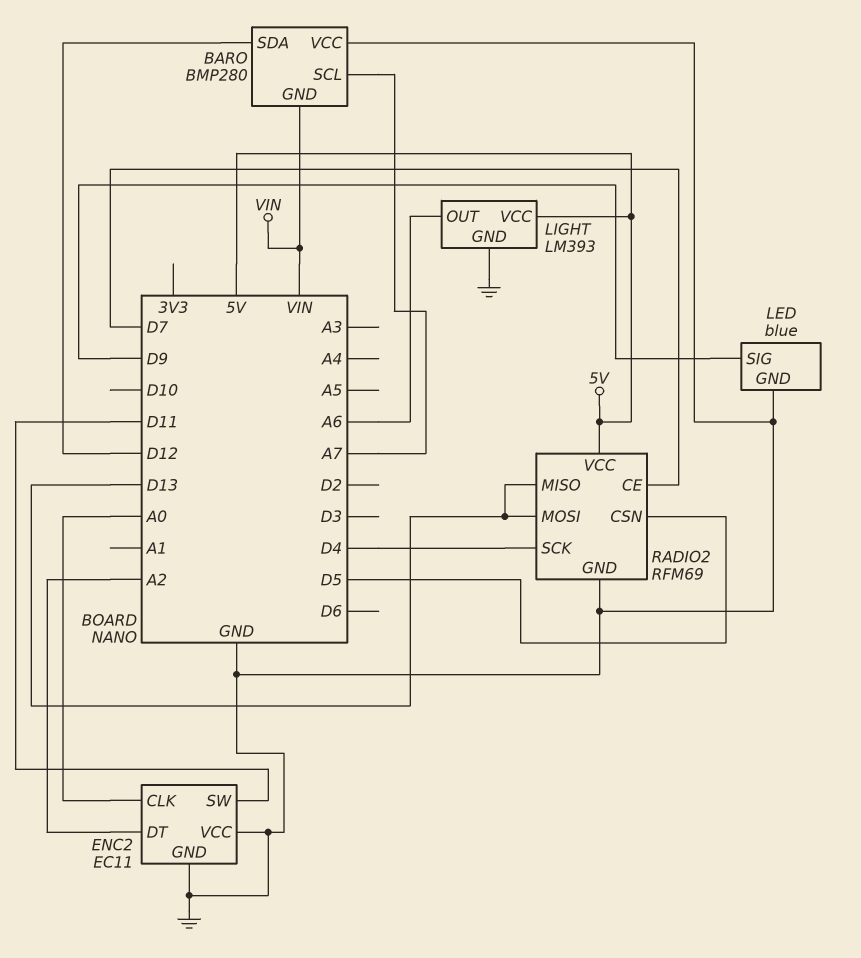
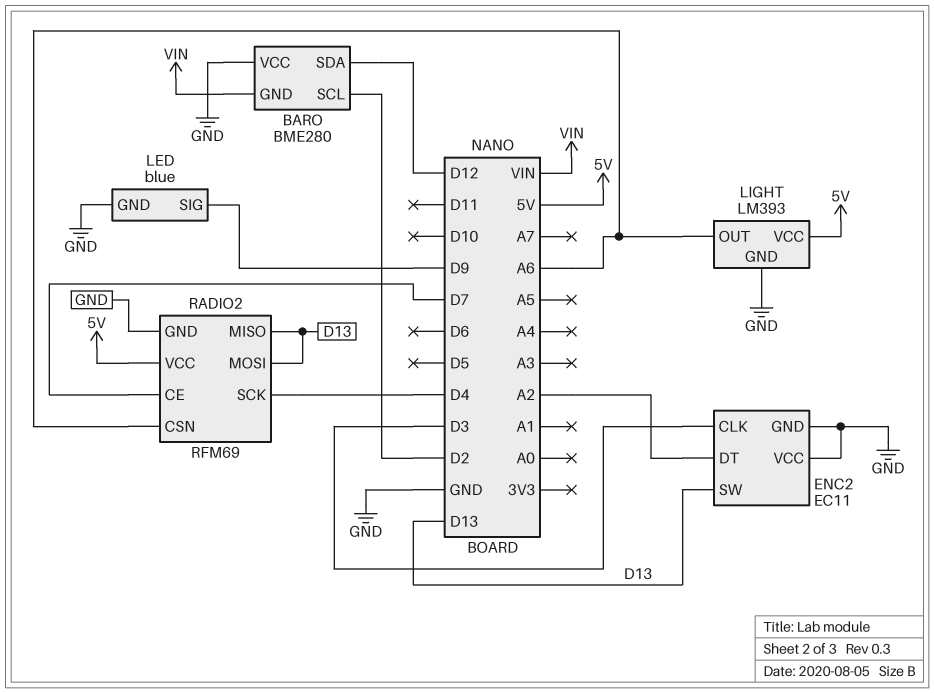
BARO: BMP280 -> BME280
BARO pin SCL: A7 -> D2
ENC2 pin CLK: A0 -> D3
ENC2 pin SW: D11 -> D13
RADIO2 pin CSN: D5 -> A6

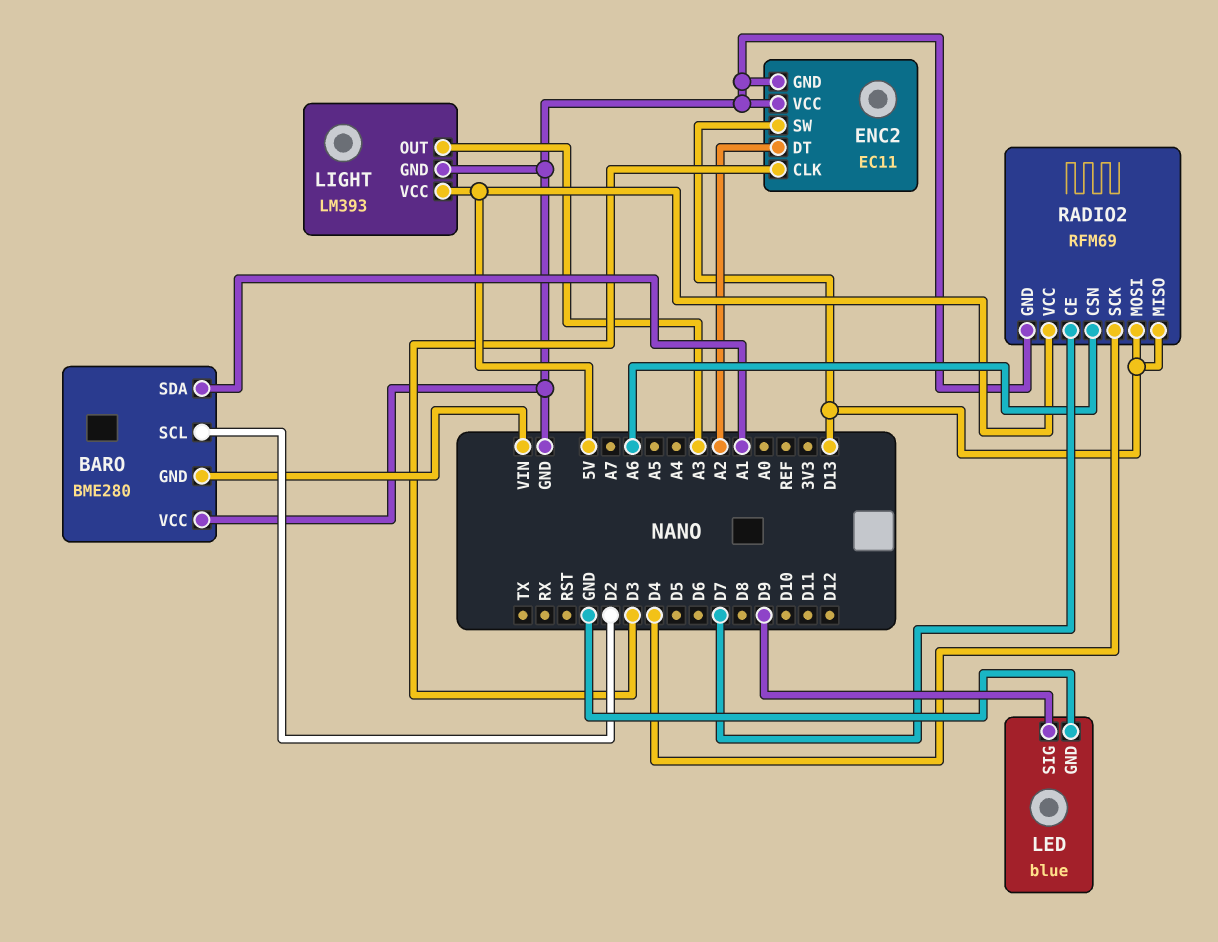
BARO pin SDA: D12 -> A1
LIGHT pin OUT: A6 -> A3

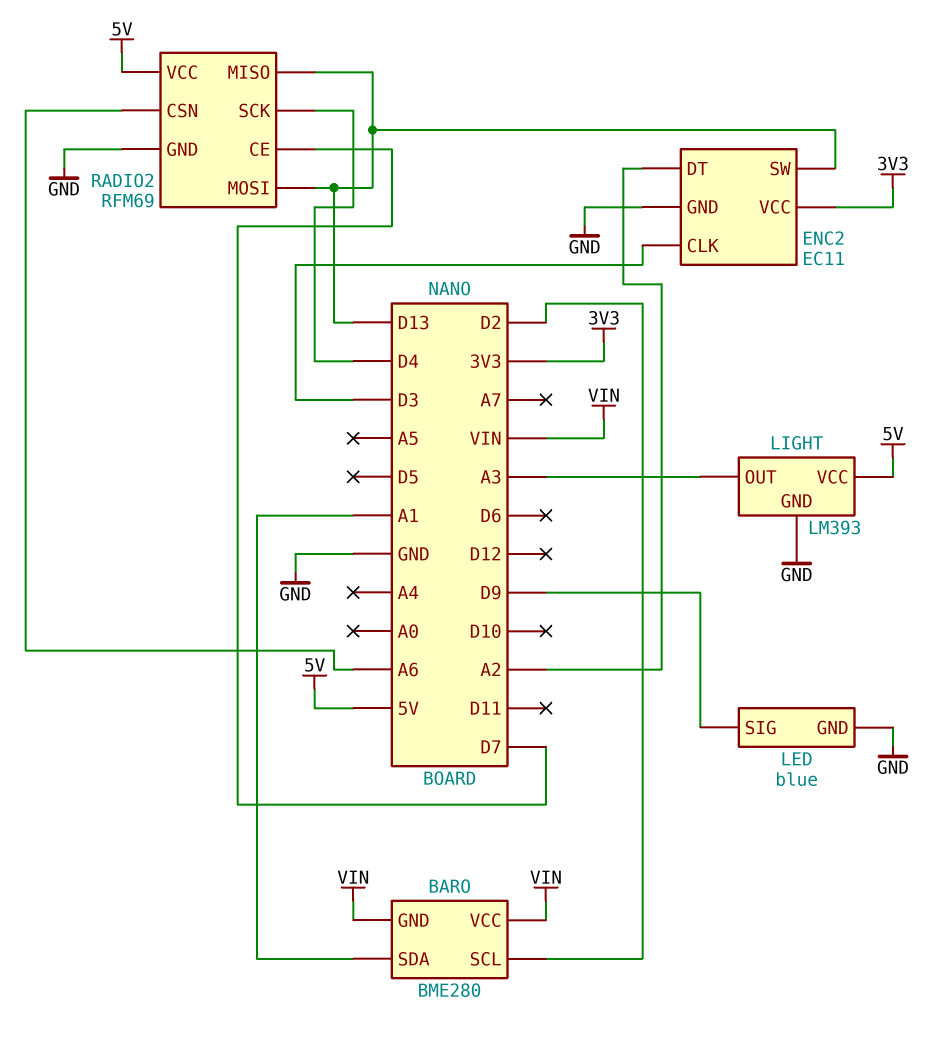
BARO pin VCC: GND -> VIN
ENC2 pin VCC: GND -> 3V3

